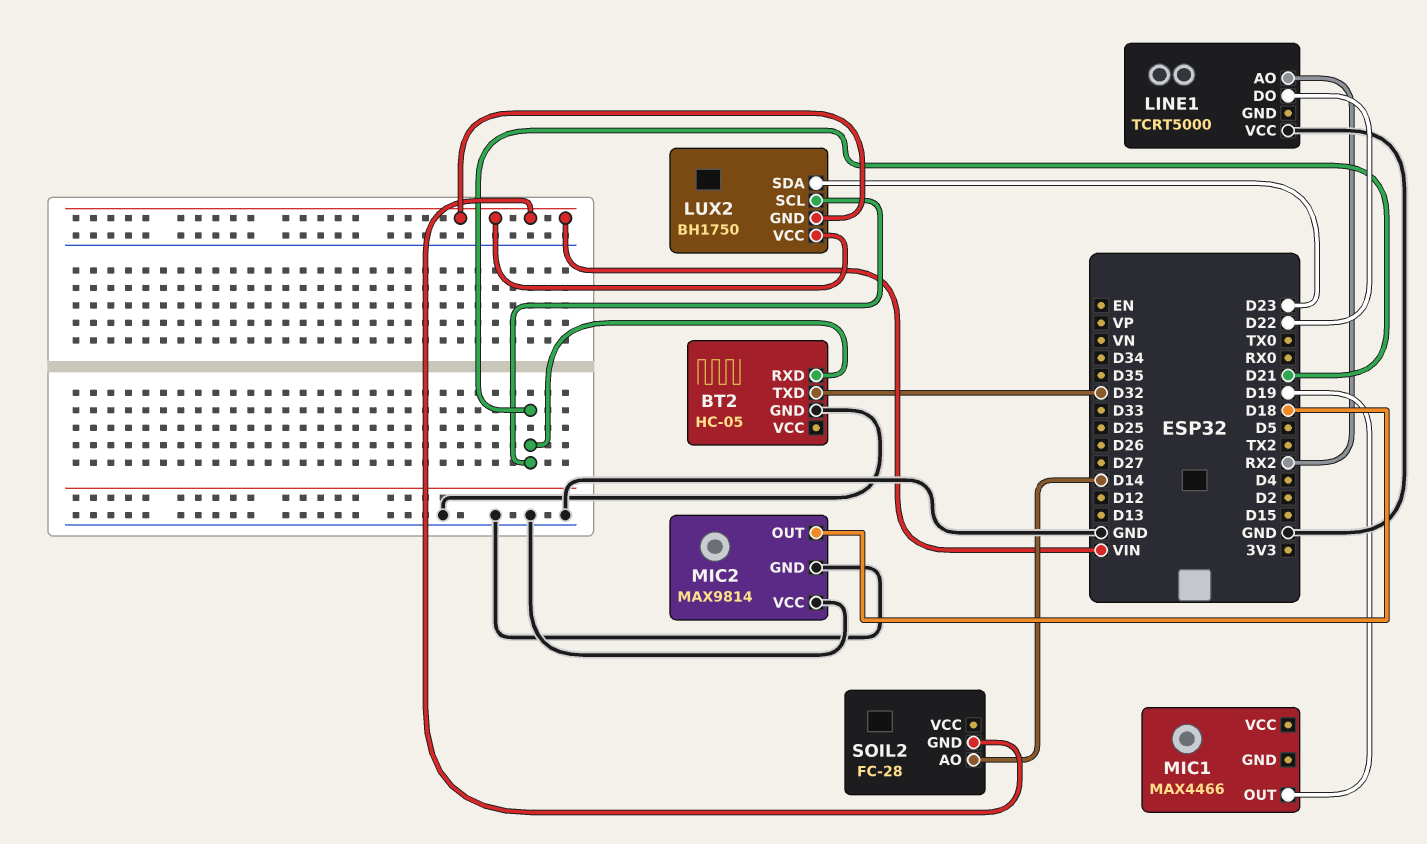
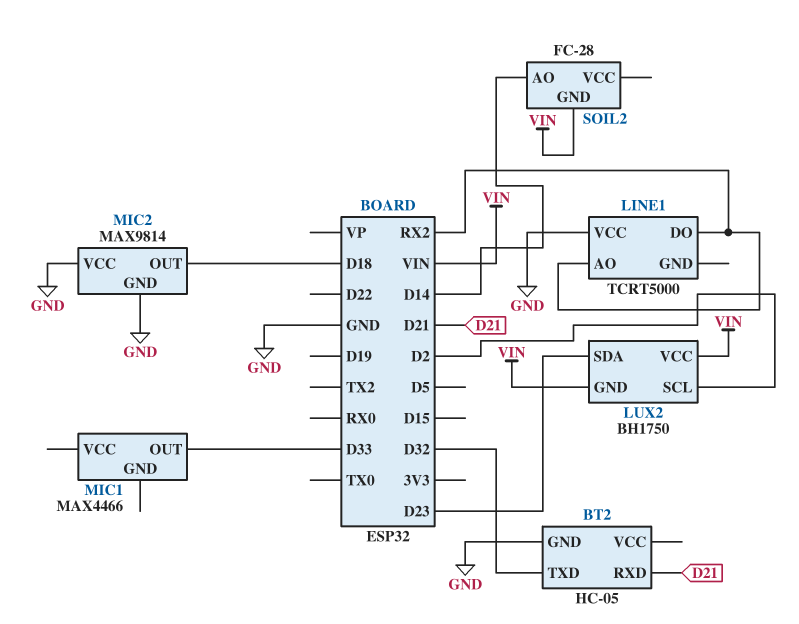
LINE1 pin DO: D22 -> RX2
LUX2 pin SCL: D21 -> D2
MIC1 pin OUT: D19 -> D33

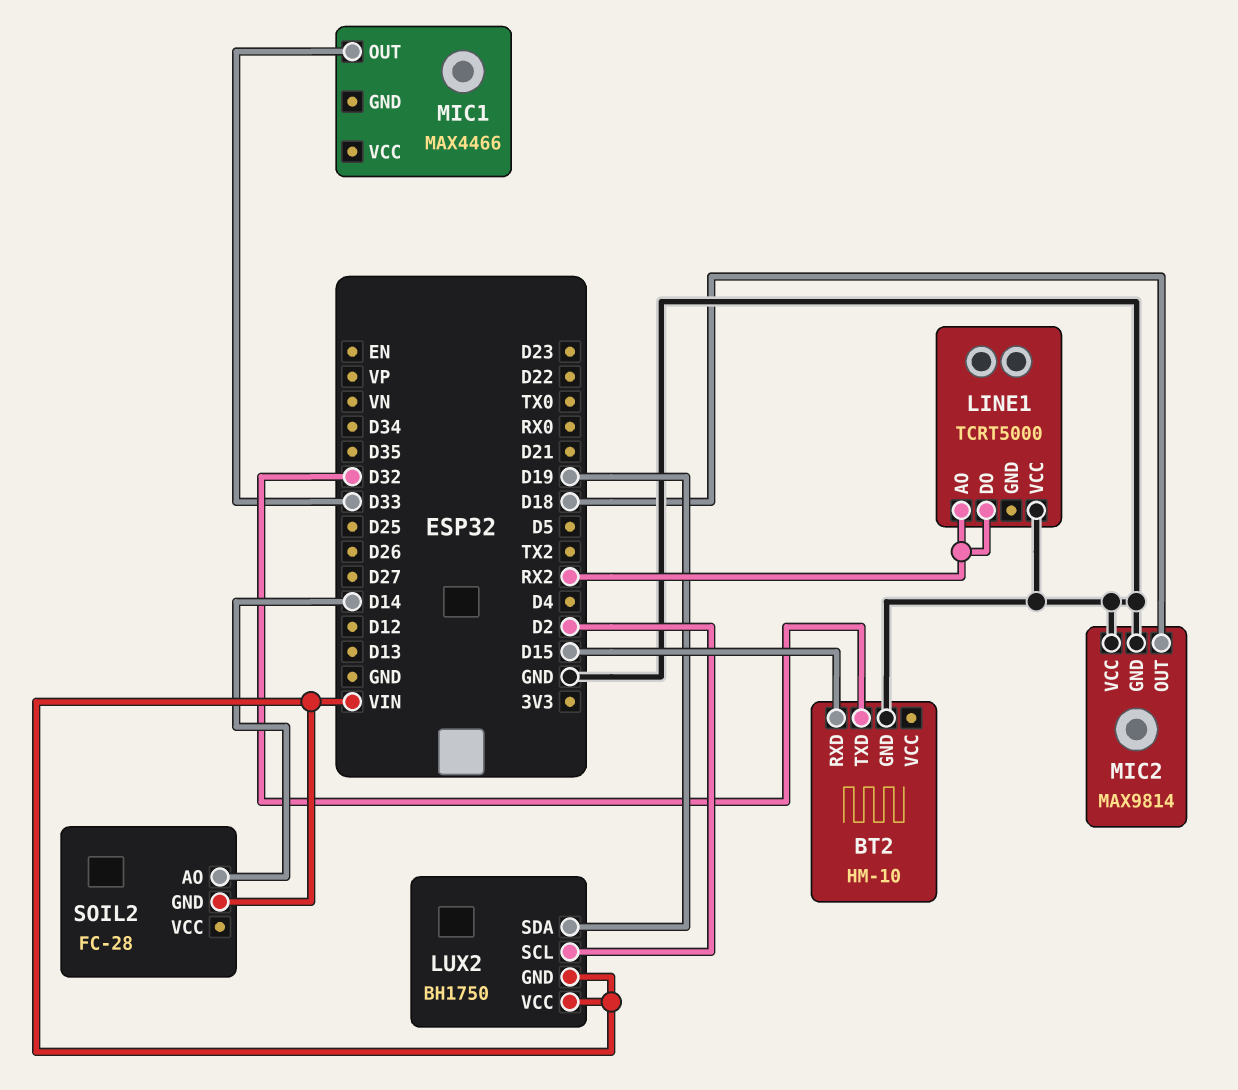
BT2: HC-05 -> HM-10
BT2 pin RXD: D21 -> D15
LUX2 pin SDA: D23 -> D19

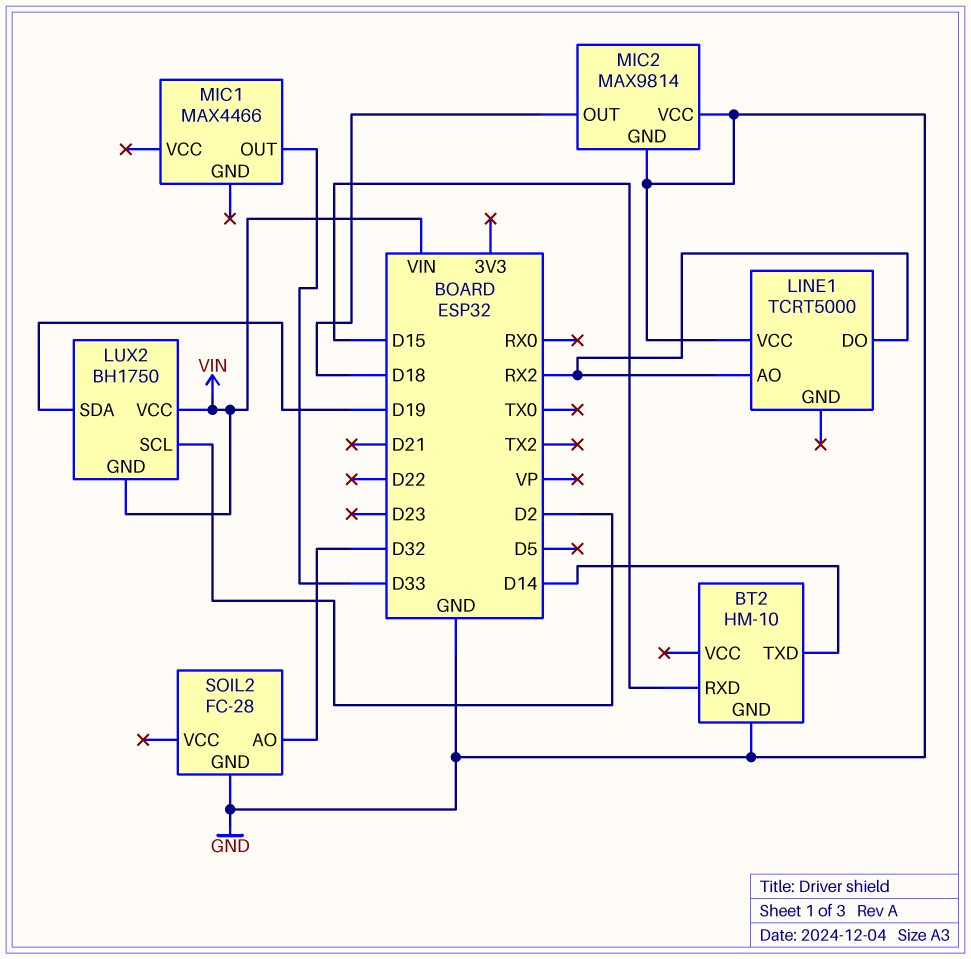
BT2 pin TXD: D32 -> D14
SOIL2 pin AO: D14 -> D32
SOIL2 pin GND: VIN -> GND

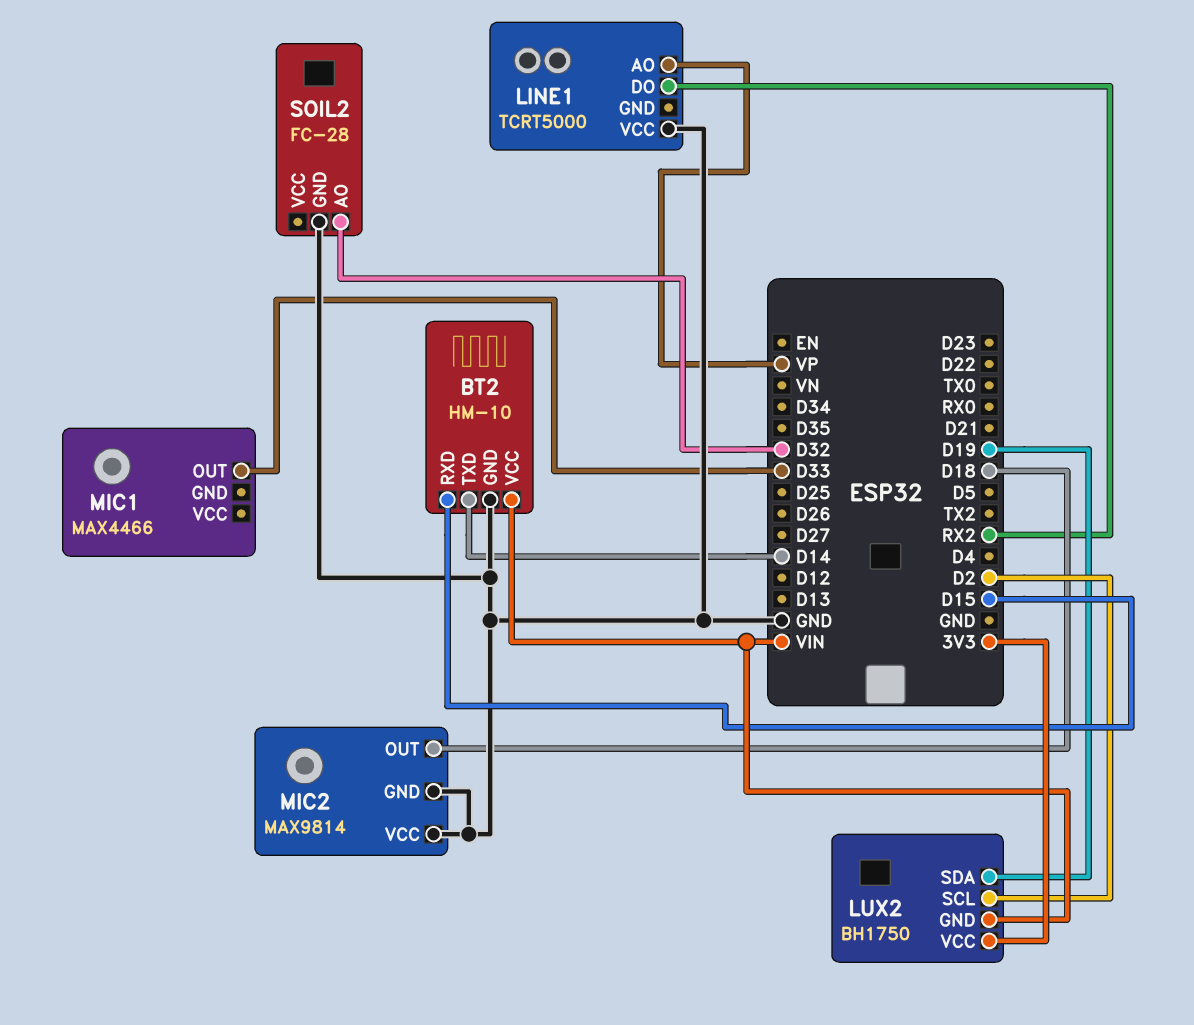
BT2 pin VCC: none -> VIN
LINE1 pin AO: RX2 -> VP
LUX2 pin VCC: VIN -> 3V3

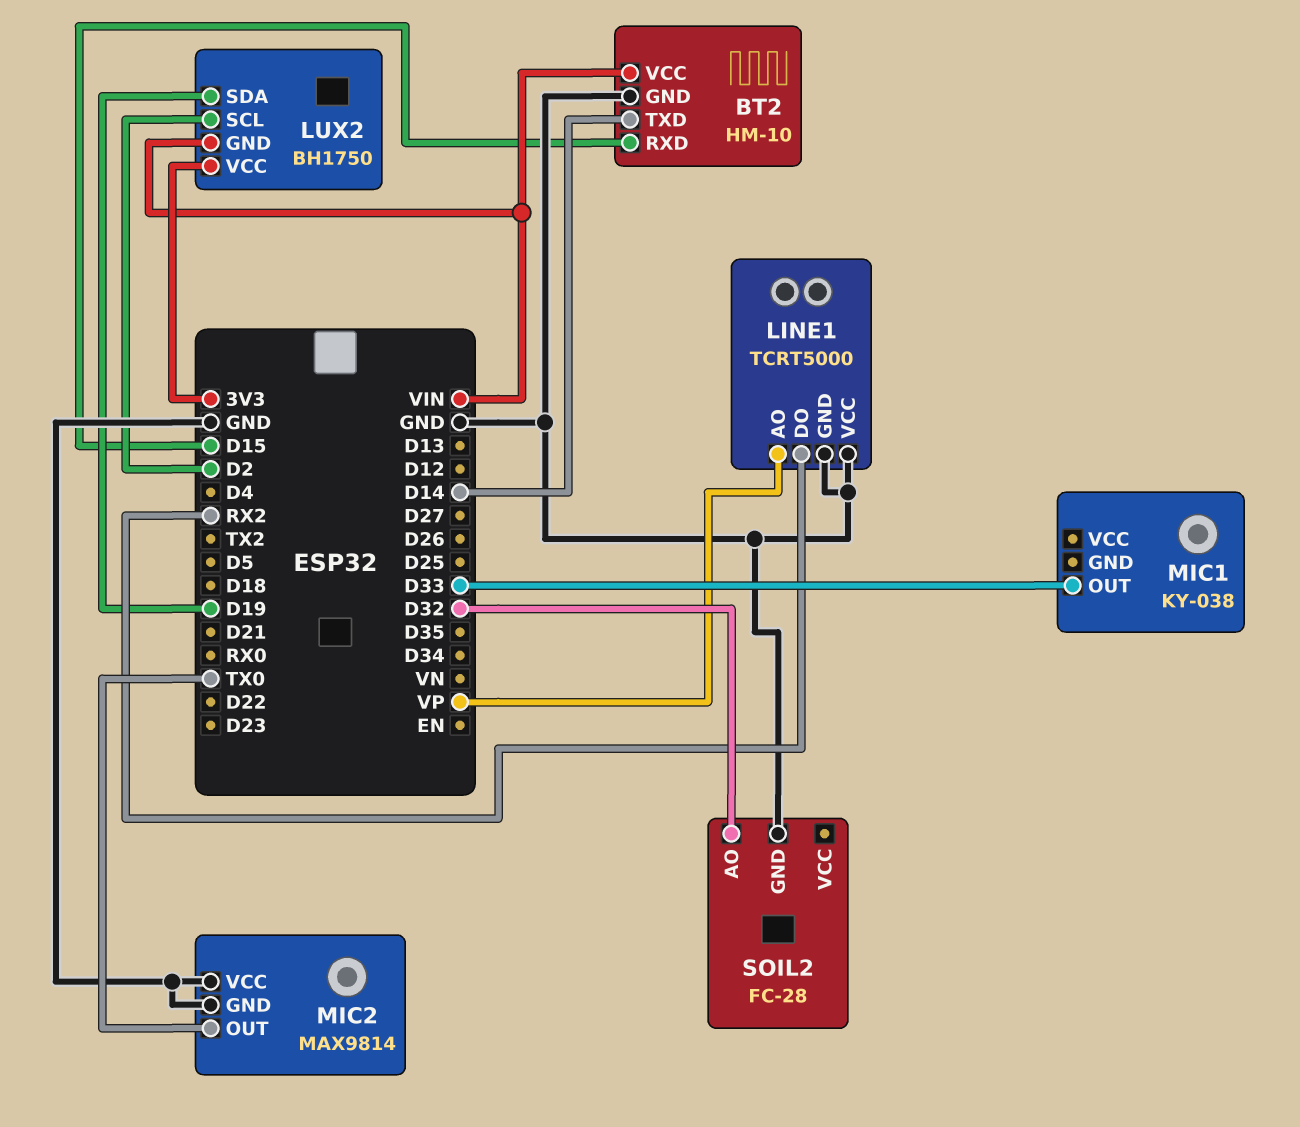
LINE1 pin GND: none -> GND
MIC1: MAX4466 -> KY-038
MIC2 pin OUT: D18 -> TX0

